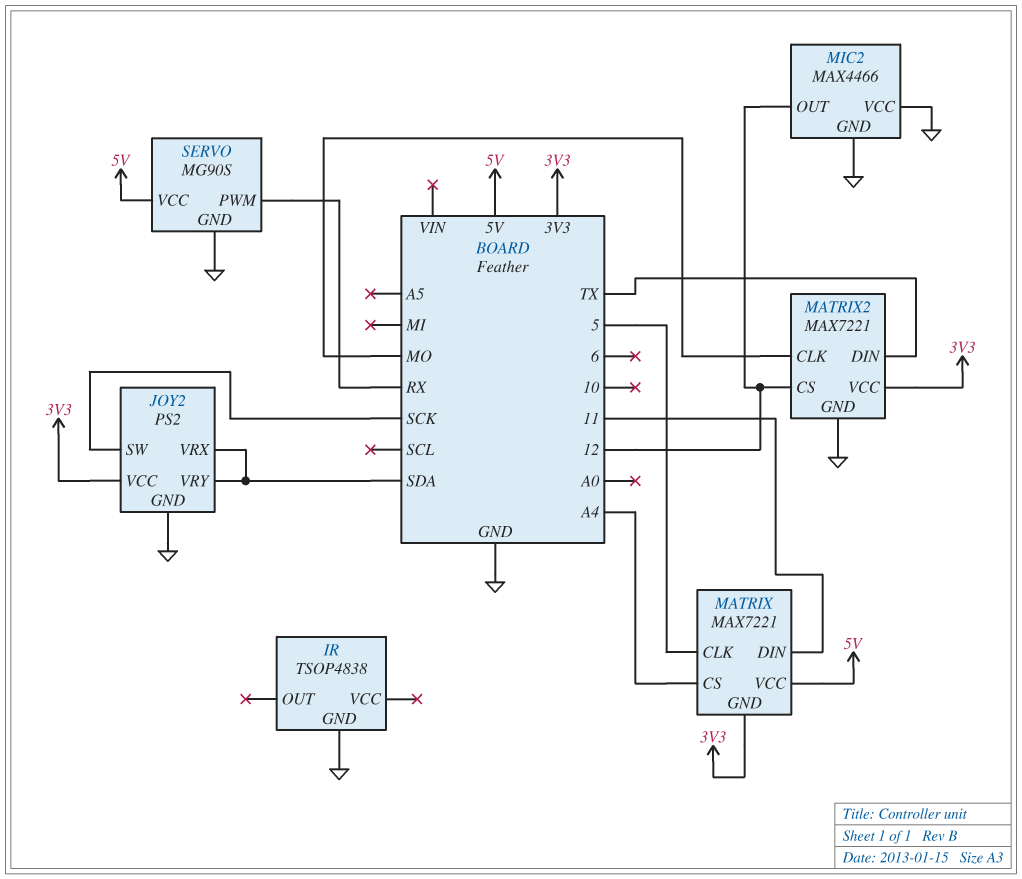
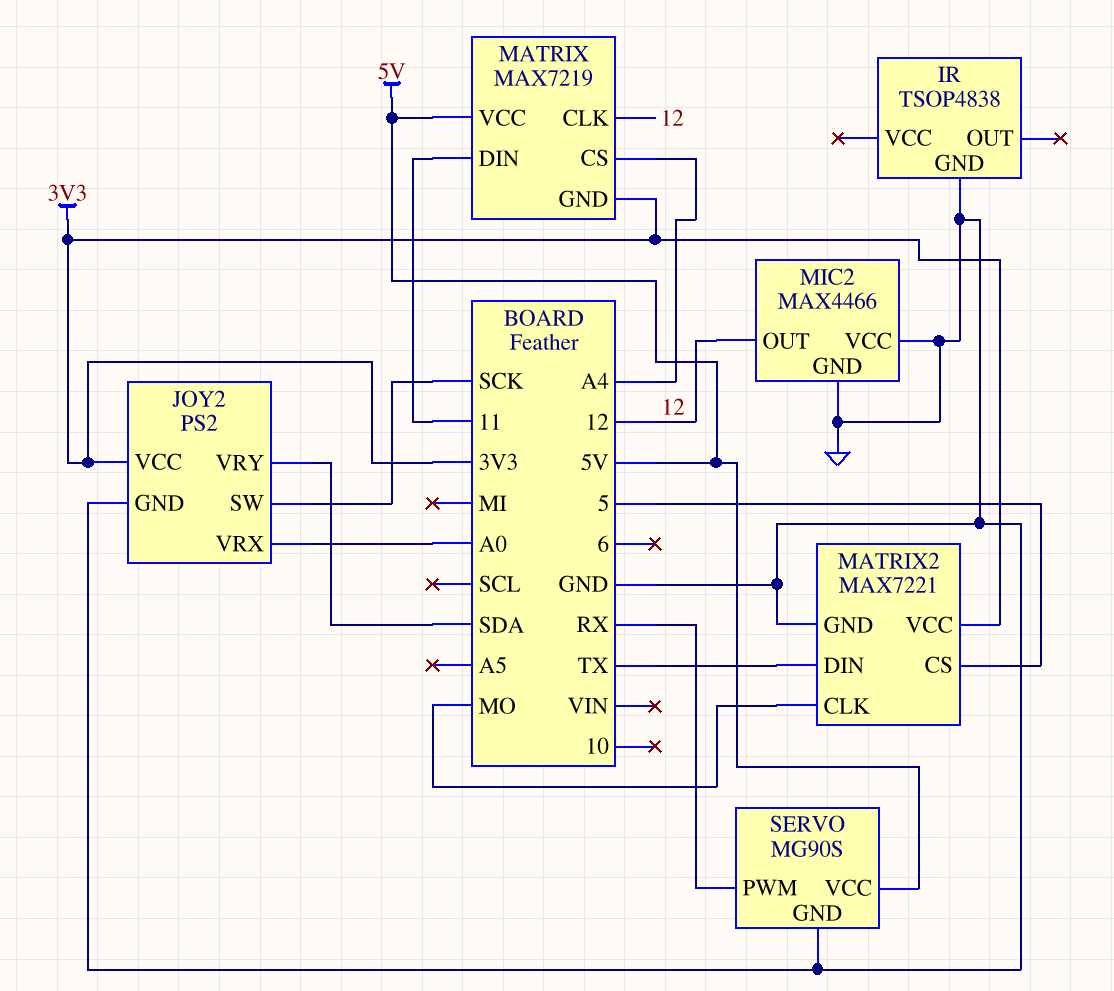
JOY2 pin VRX: SDA -> A0
MATRIX: MAX7221 -> MAX7219
MATRIX pin CLK: 5 -> 12
MATRIX2 pin CS: 12 -> 5

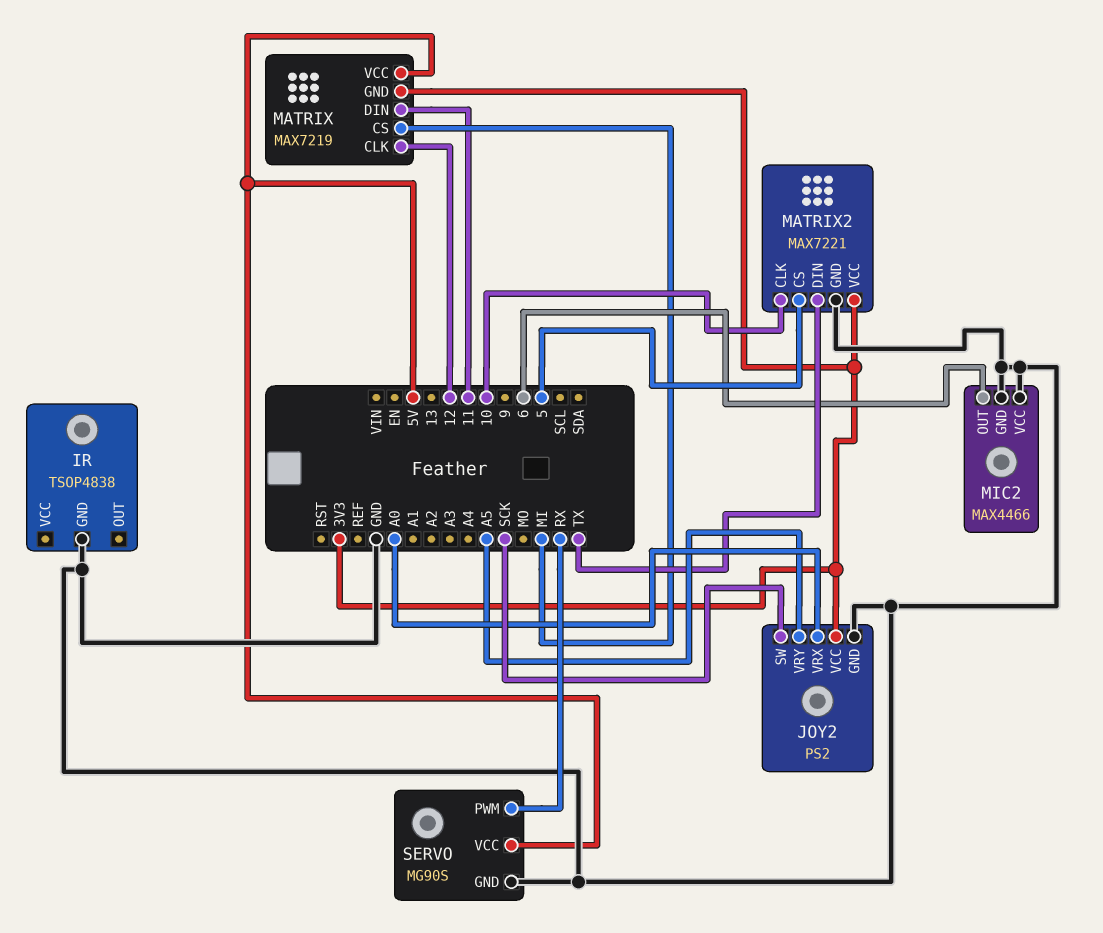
JOY2 pin VRY: SDA -> A5
MATRIX pin CS: A4 -> MI
MATRIX2 pin CLK: MO -> 10
MIC2 pin OUT: 12 -> 6

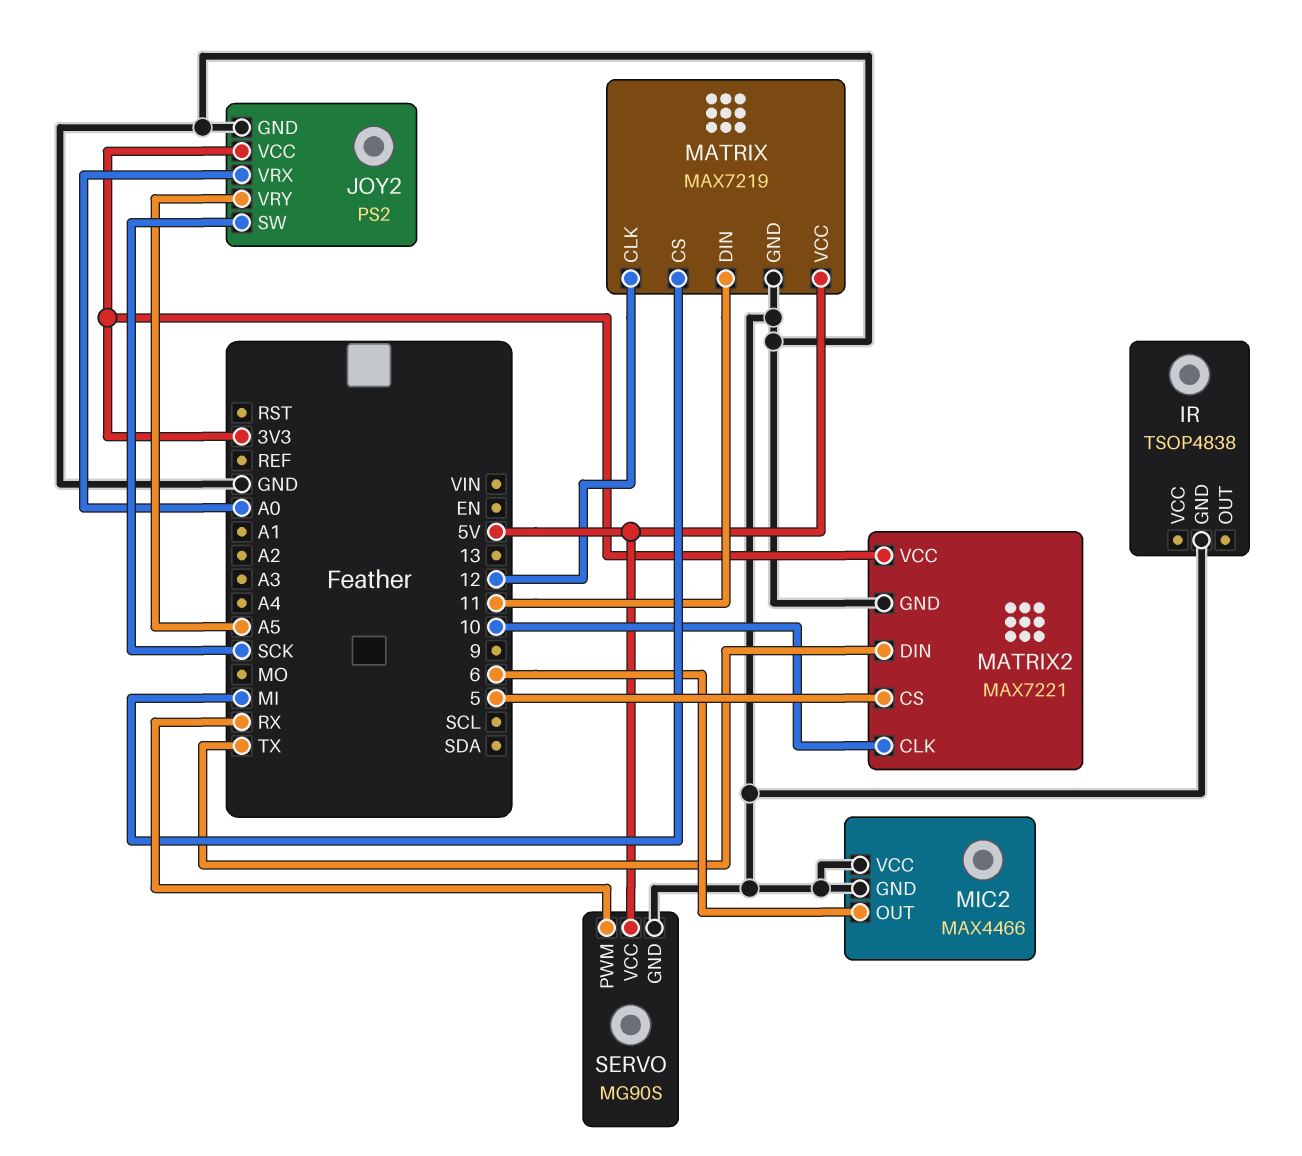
MATRIX pin GND: 3V3 -> GND

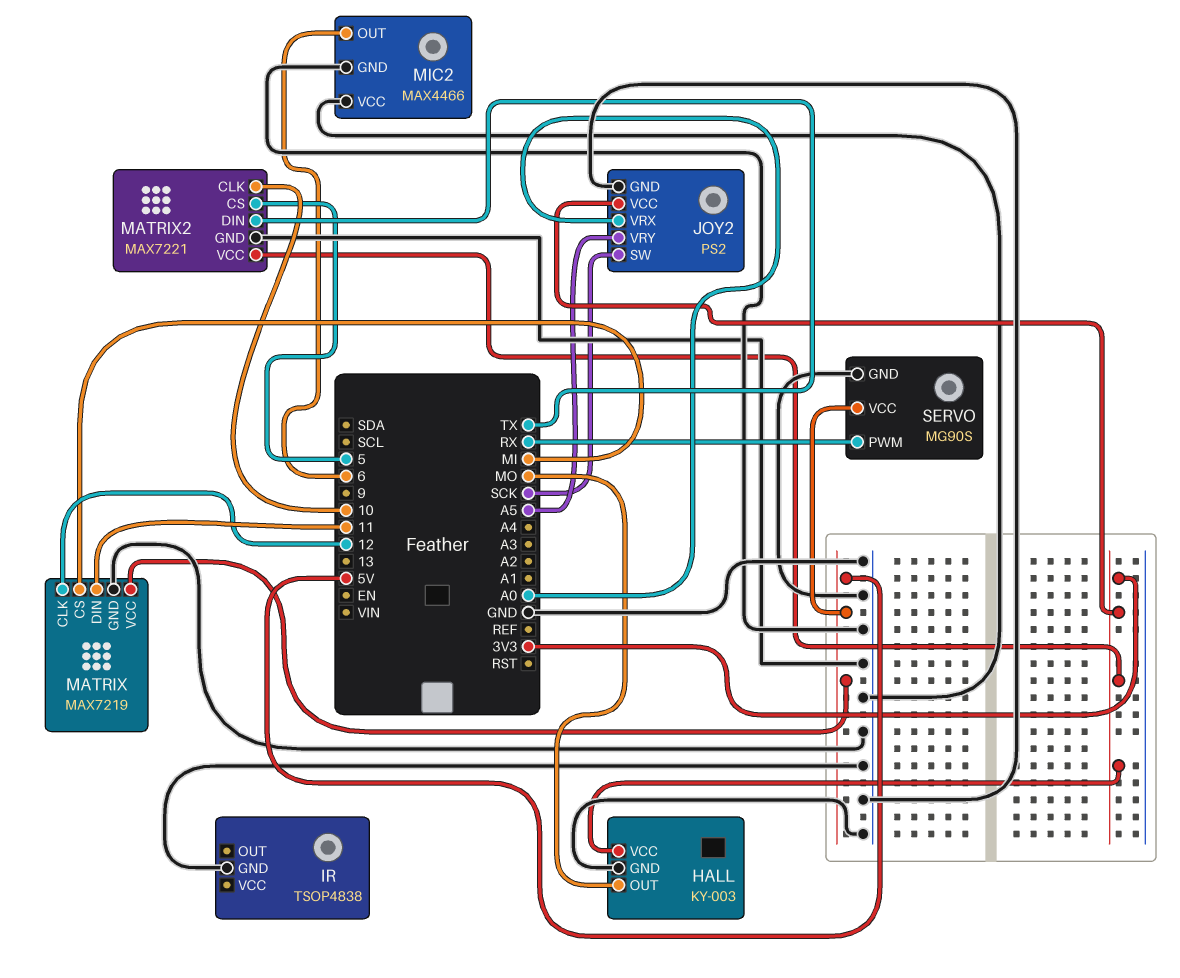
HALL: none -> KY-003
HALL pin GND: none -> GND
HALL pin OUT: none -> MO
HALL pin VCC: none -> 3V3

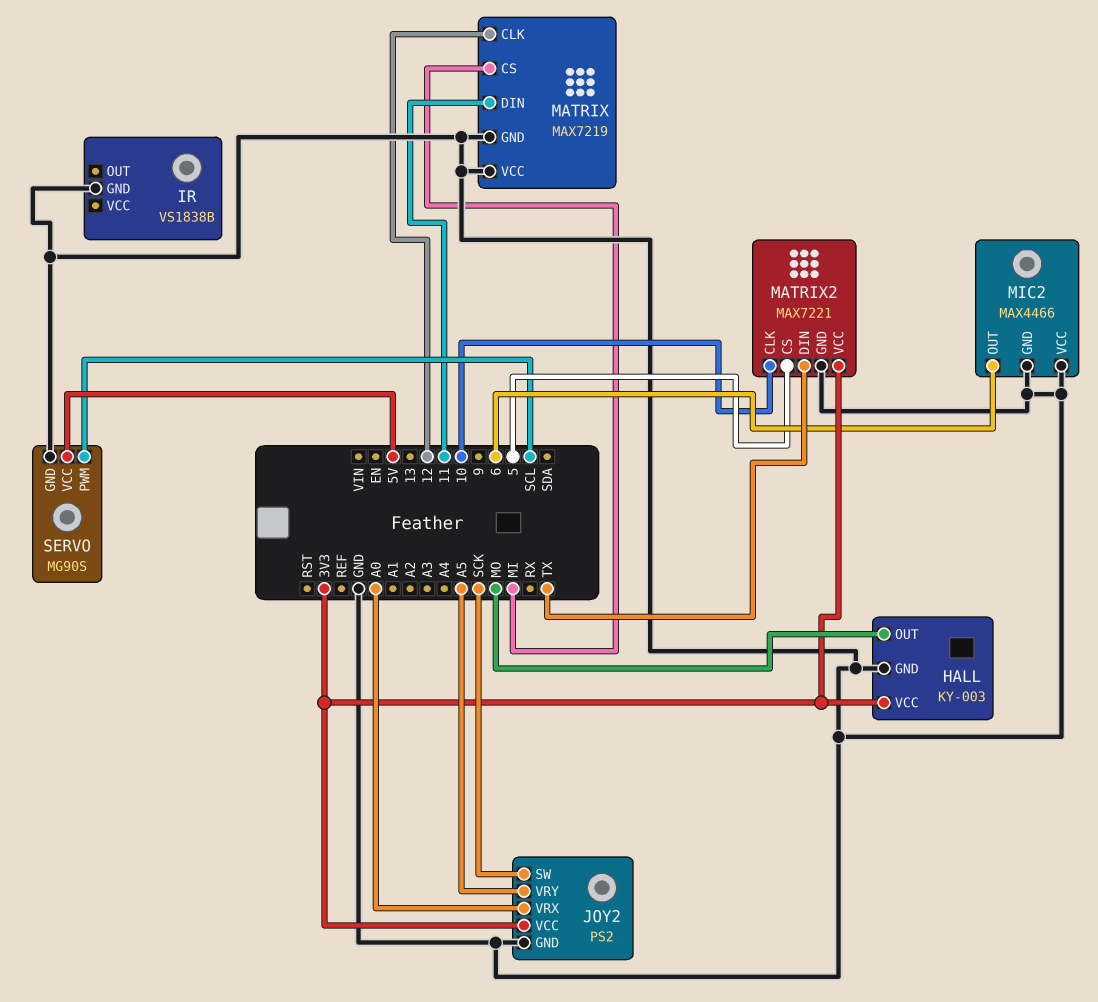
IR: TSOP4838 -> VS1838B
MATRIX pin VCC: 5V -> GND
SERVO pin PWM: RX -> SCL

